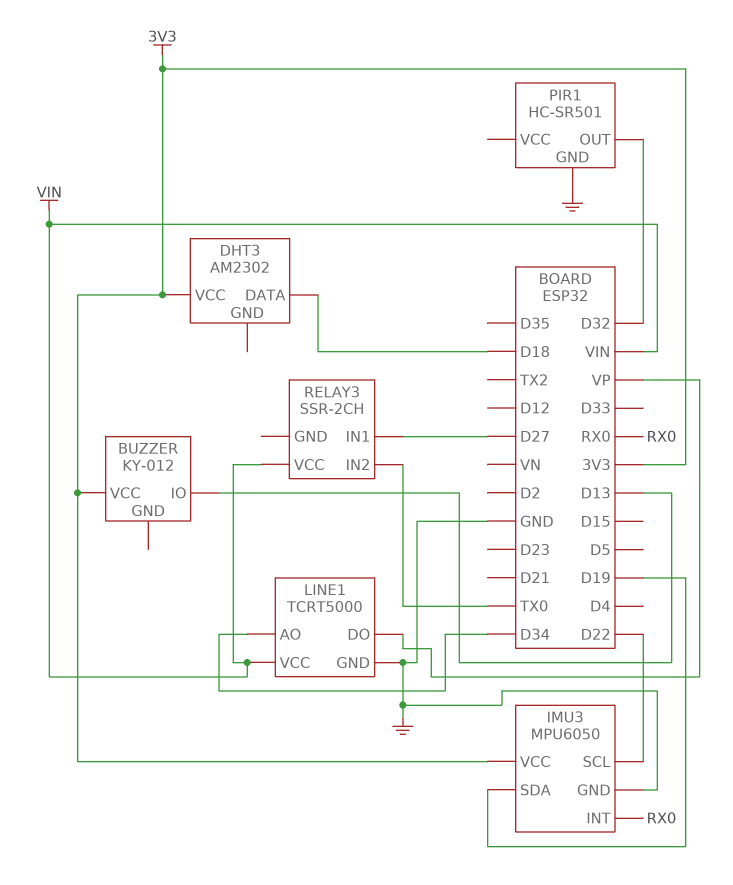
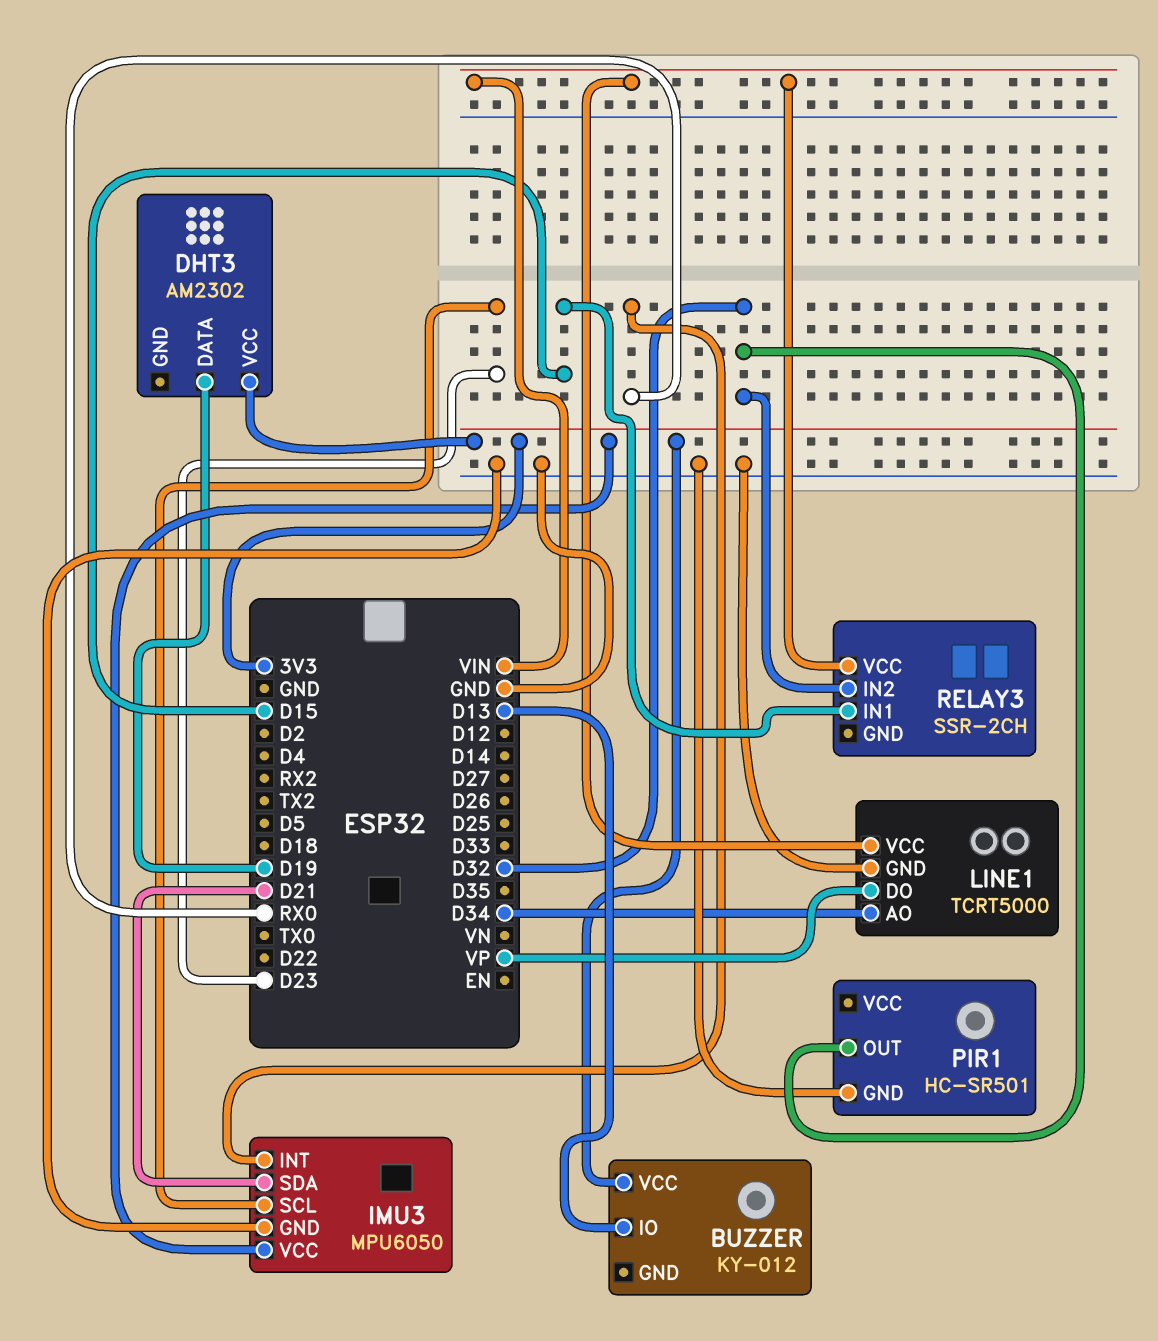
DHT3 pin DATA: D18 -> D19
IMU3 pin SCL: D22 -> D23
IMU3 pin SDA: D19 -> D21
RELAY3 pin IN1: D27 -> D15
RELAY3 pin IN2: TX0 -> D32

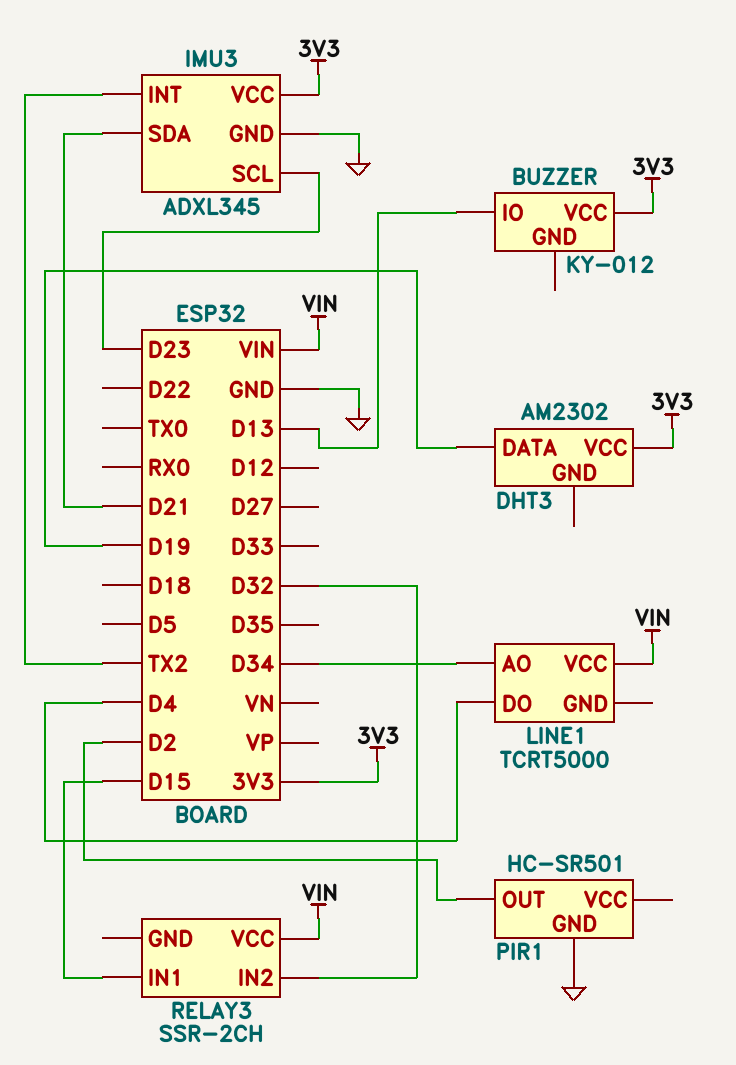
IMU3: MPU6050 -> ADXL345
IMU3 pin INT: RX0 -> TX2
LINE1 pin DO: VP -> D4
LINE1 pin GND: GND -> none
PIR1 pin OUT: D32 -> D2

